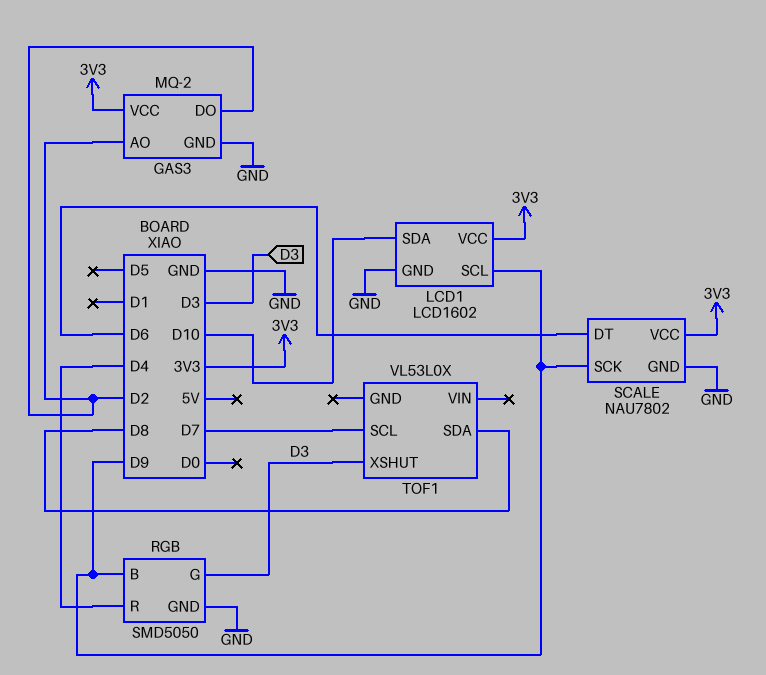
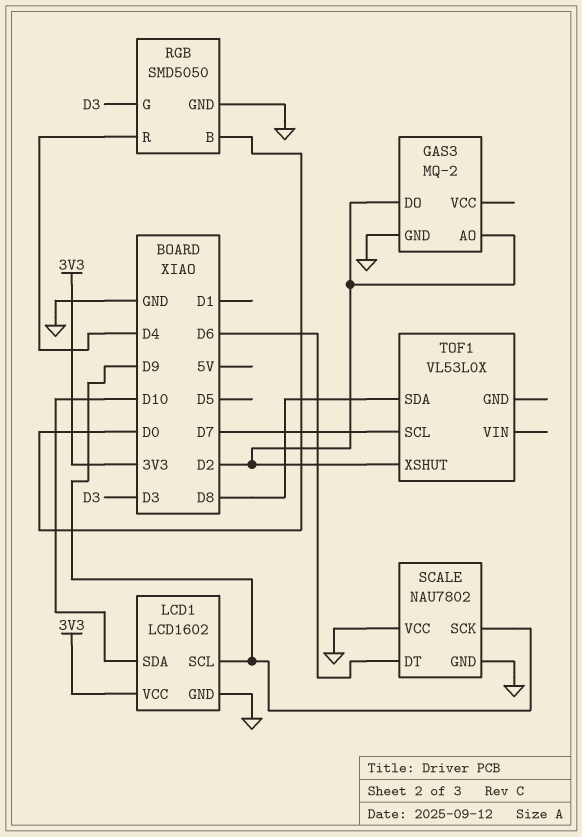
GAS3 pin VCC: 3V3 -> none
RGB pin B: D9 -> D0
SCALE pin VCC: 3V3 -> GND
TOF1 pin XSHUT: D3 -> D2

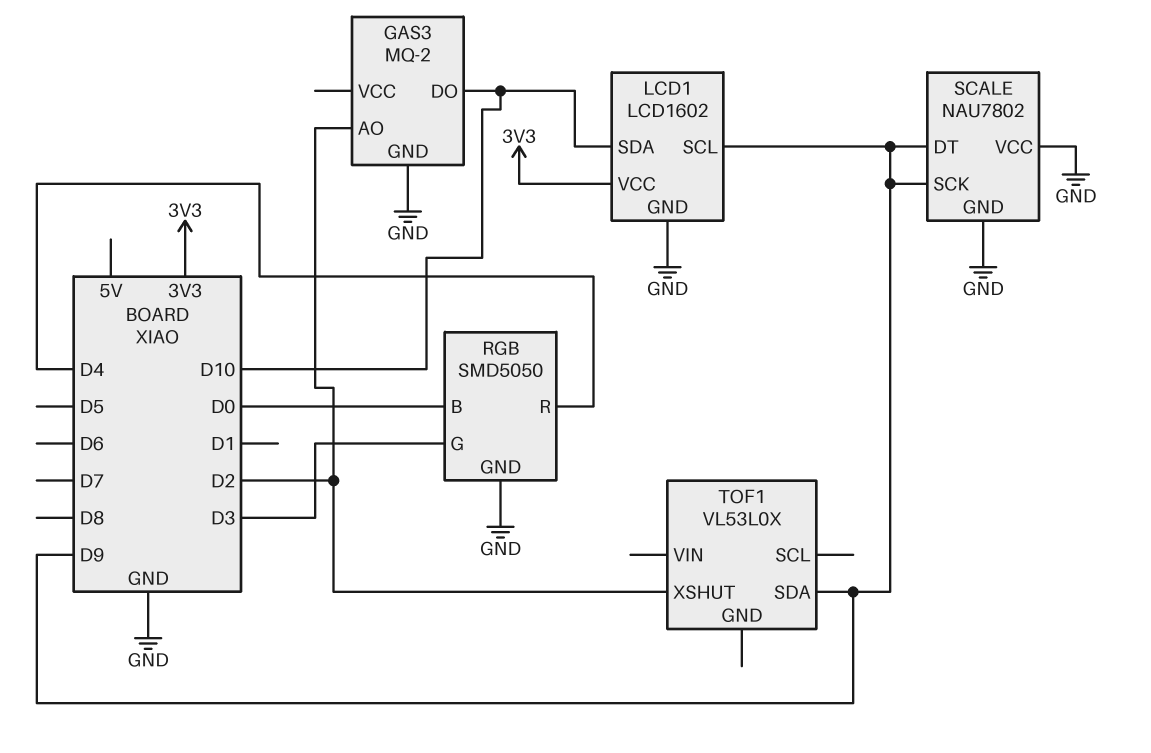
GAS3 pin DO: D2 -> D10
SCALE pin DT: D6 -> D9
TOF1 pin SCL: D7 -> none
TOF1 pin SDA: D8 -> D9

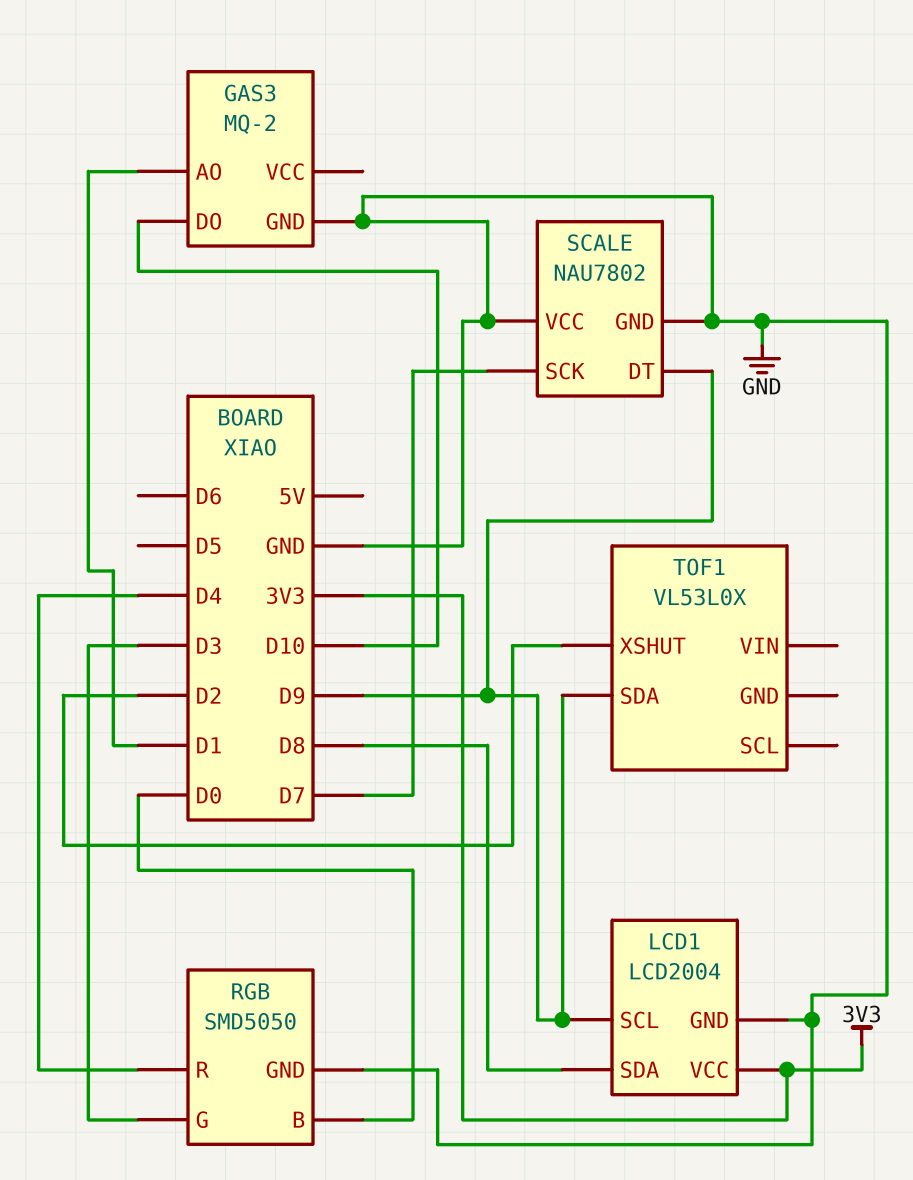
GAS3 pin AO: D2 -> D1
LCD1: LCD1602 -> LCD2004
LCD1 pin SDA: D10 -> D8
SCALE pin SCK: D9 -> D7

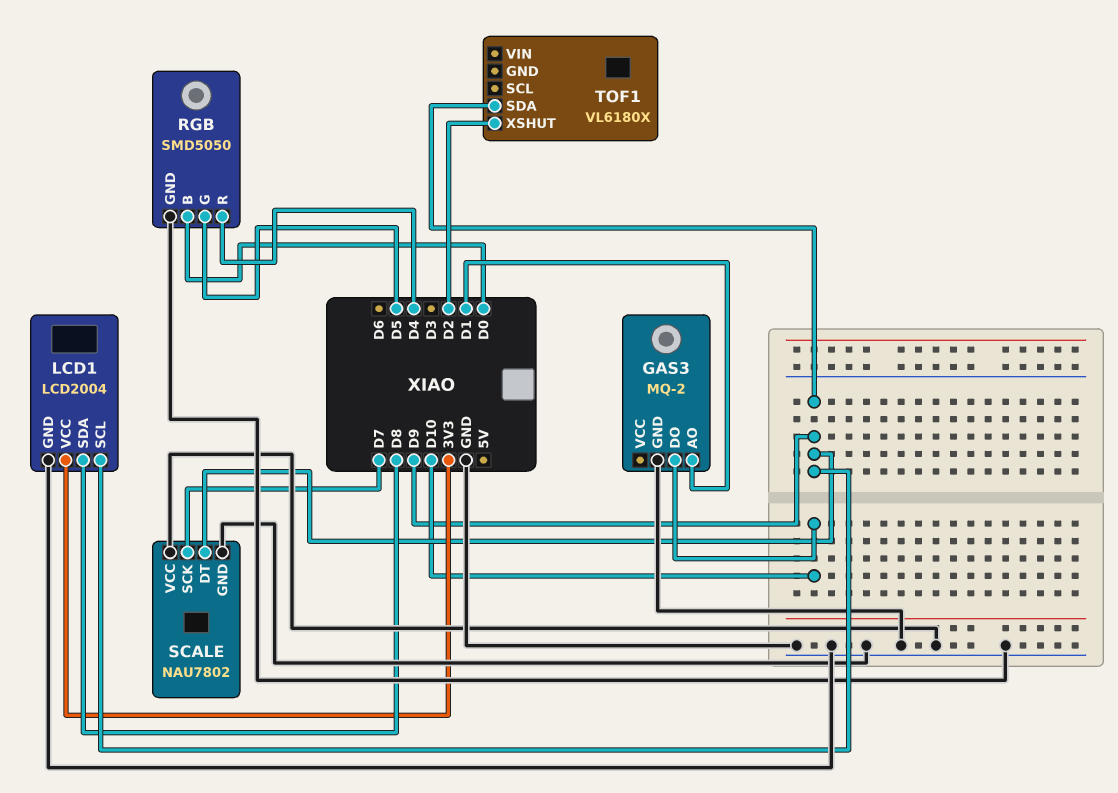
RGB pin G: D3 -> D5
TOF1: VL53L0X -> VL6180X

